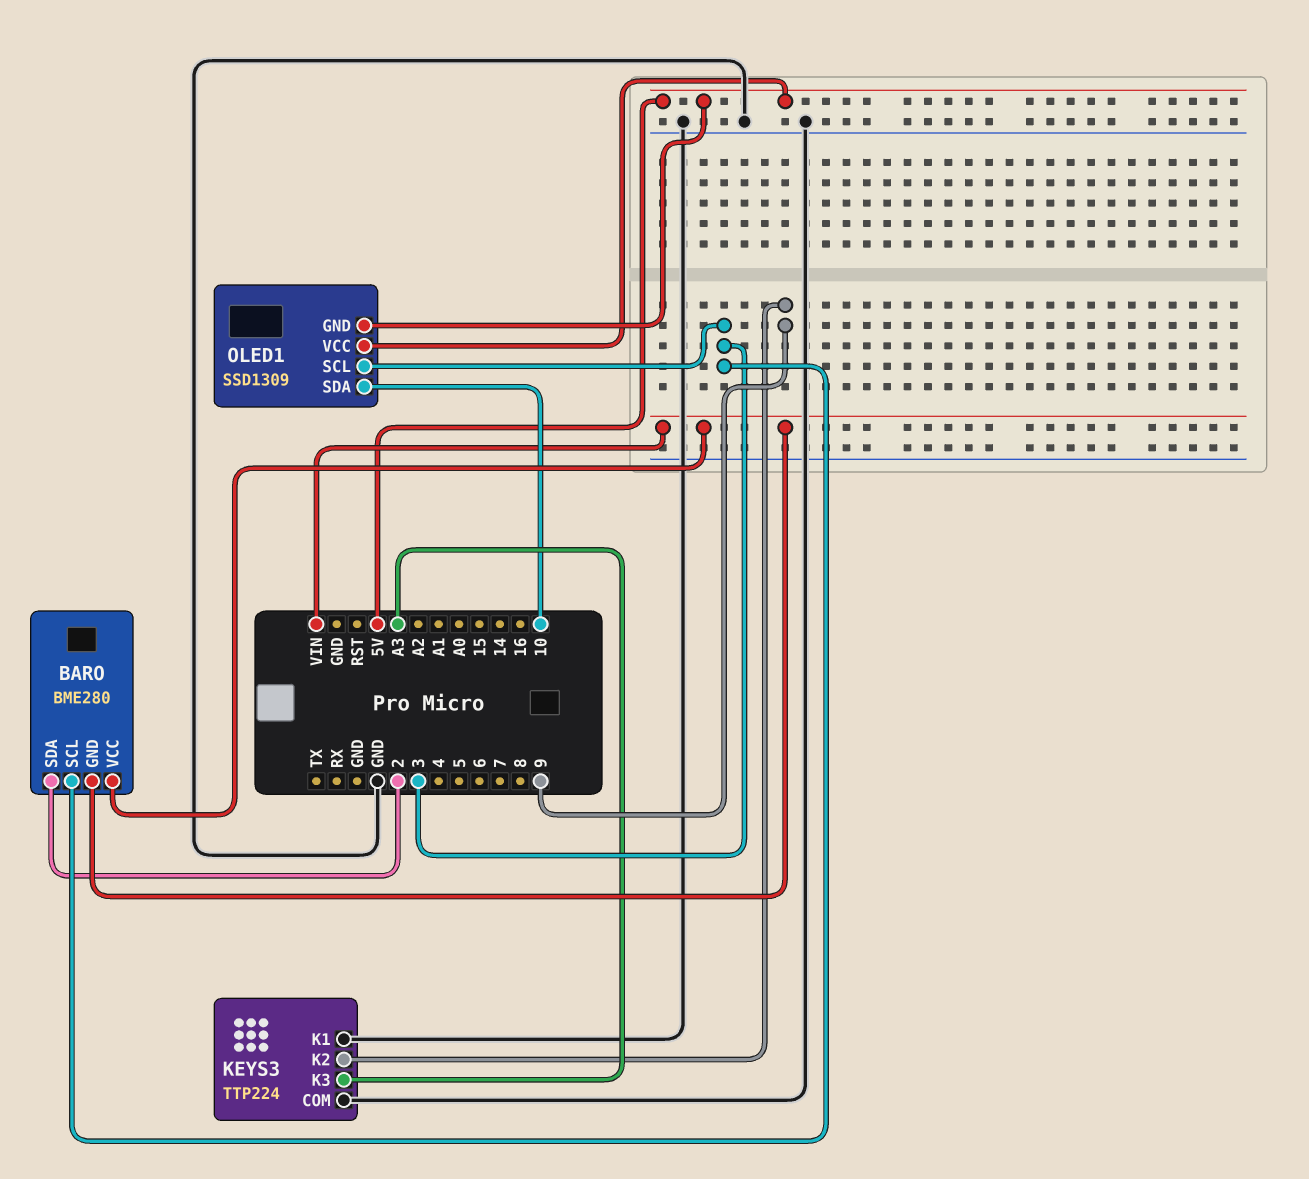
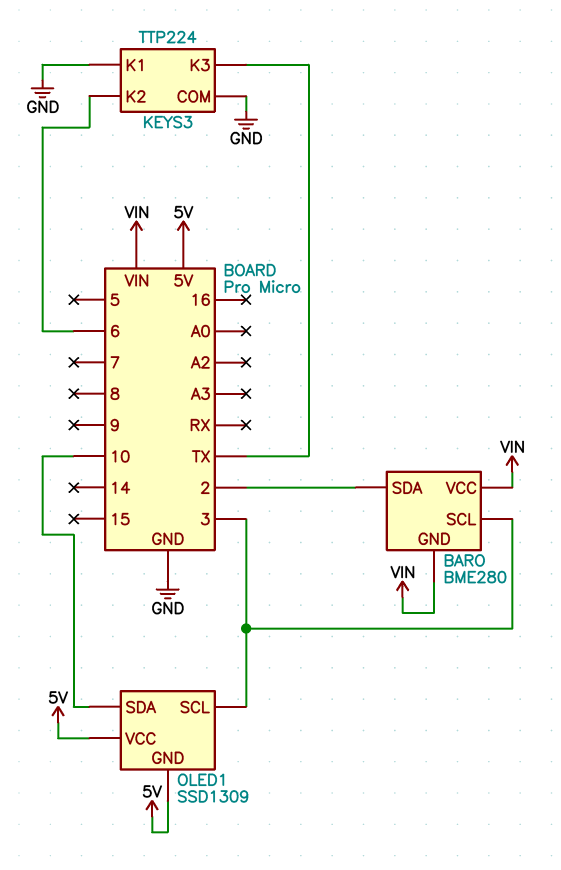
KEYS3 pin K2: 9 -> 6
KEYS3 pin K3: A3 -> TX

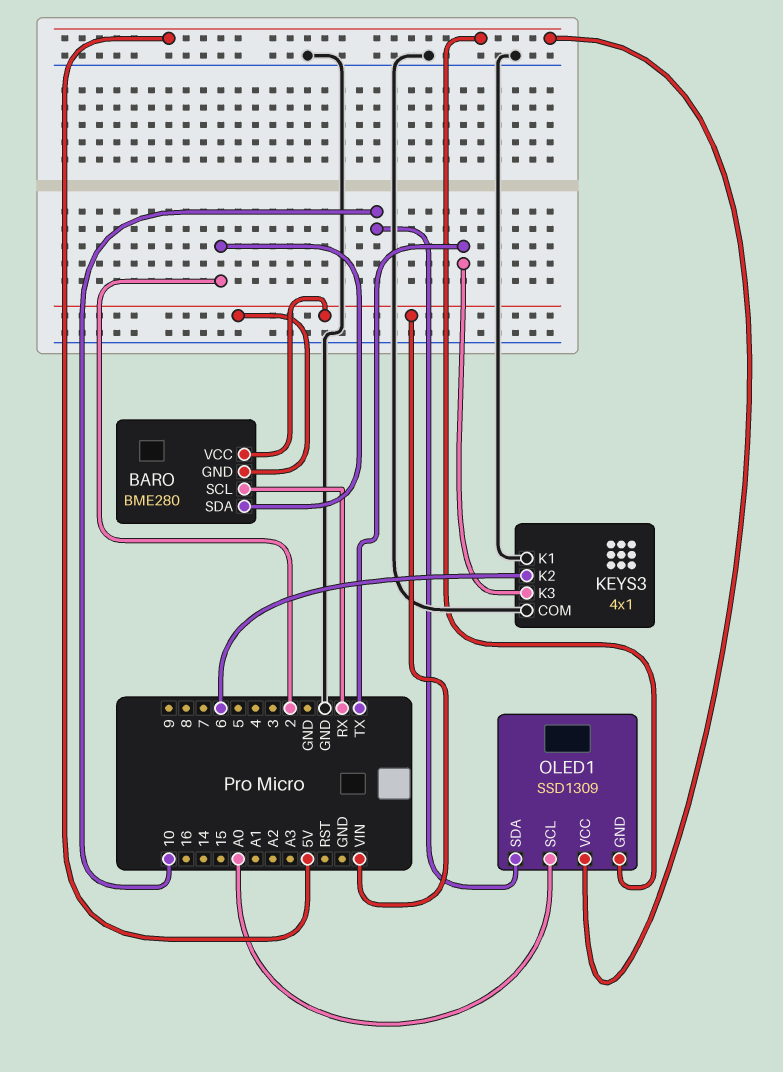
BARO pin SCL: 3 -> RX
KEYS3: TTP224 -> 4x1
OLED1 pin SCL: 3 -> A0

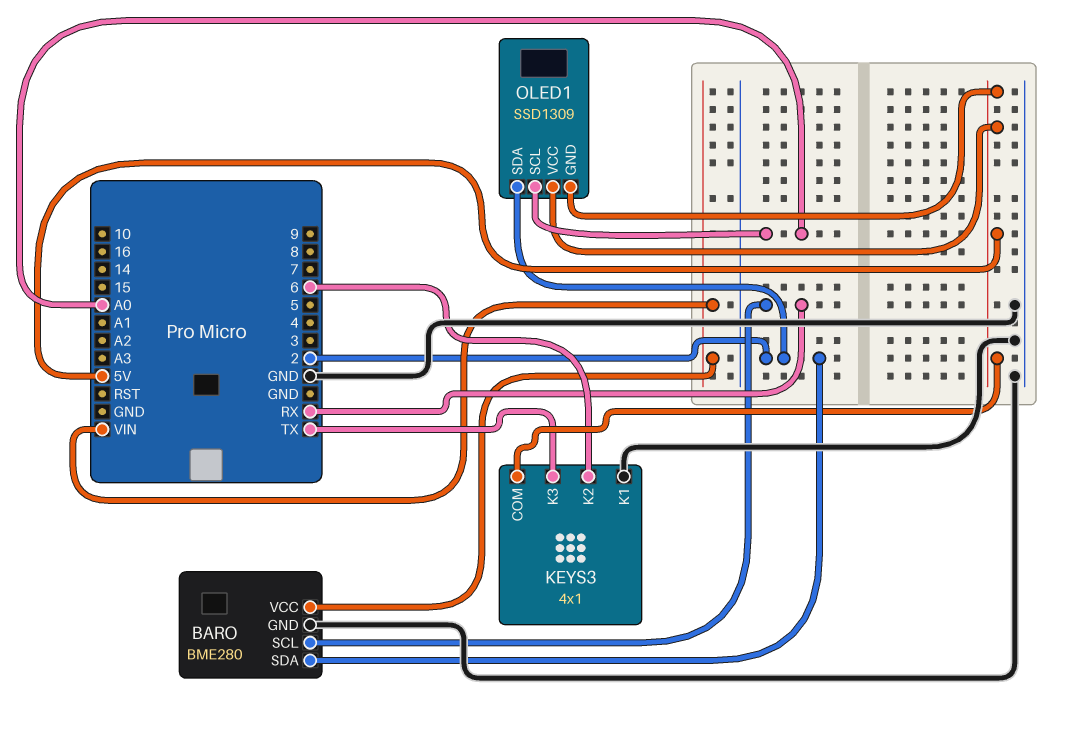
BARO pin GND: VIN -> GND
KEYS3 pin COM: GND -> 5V
OLED1 pin SDA: 10 -> 2

